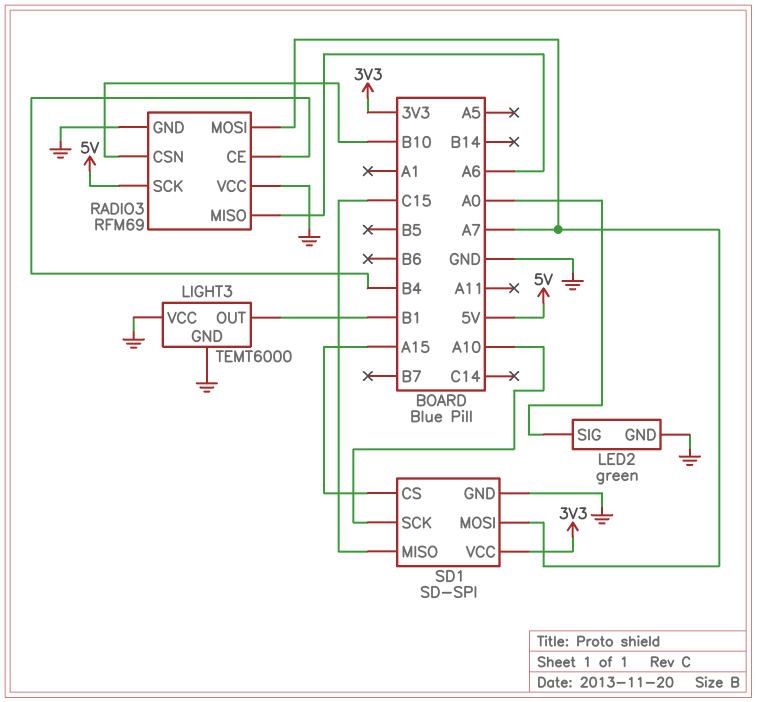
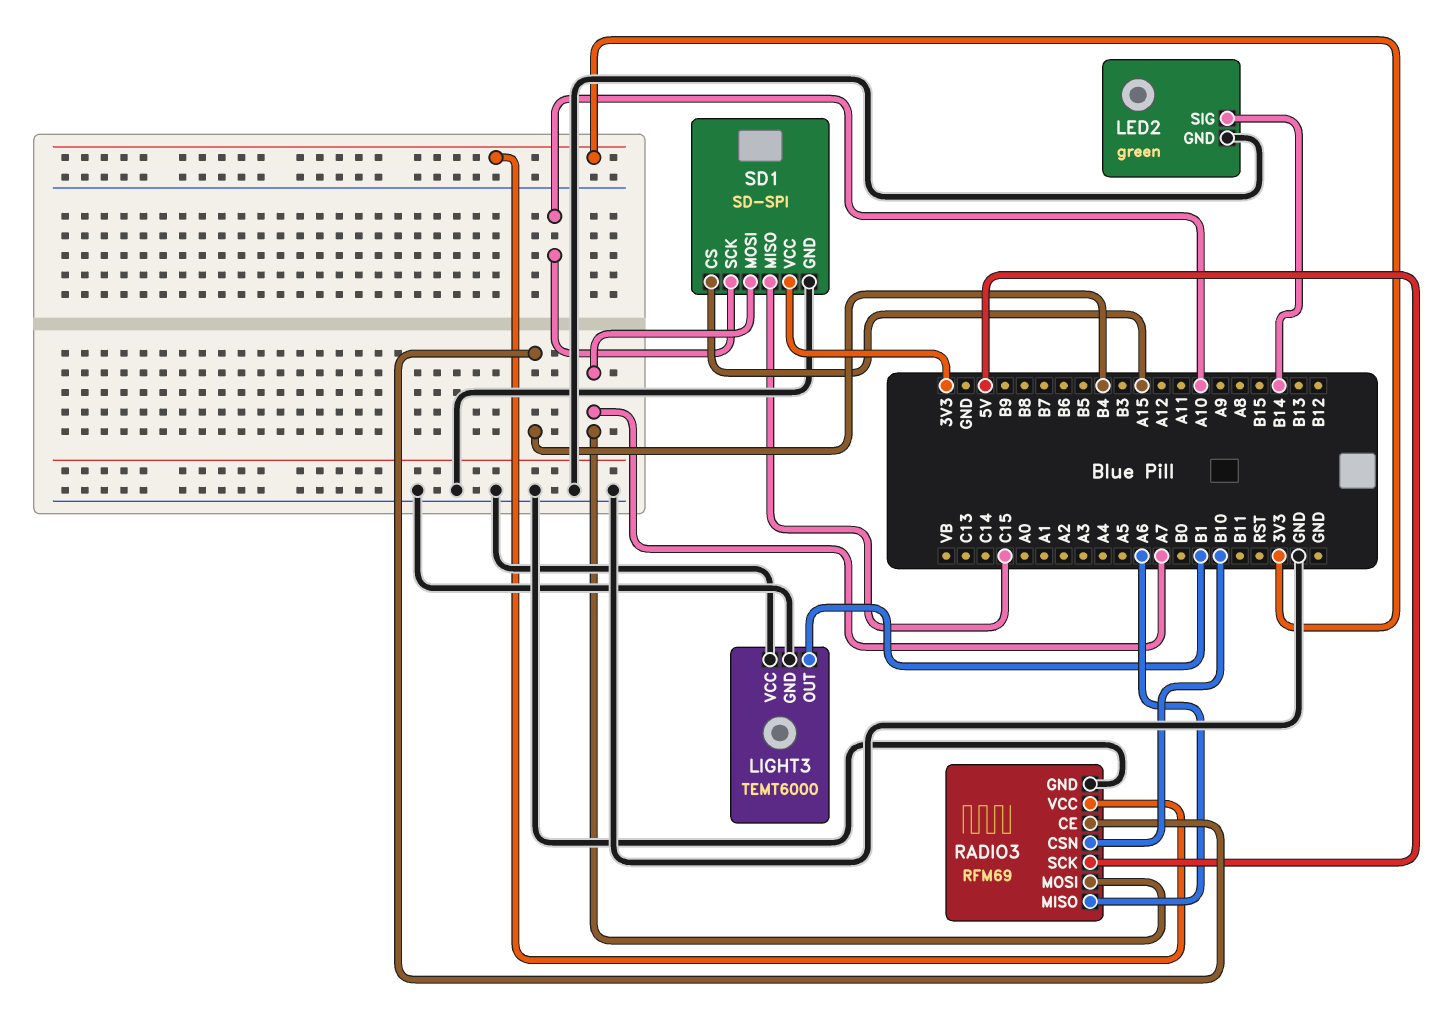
LED2 pin SIG: A0 -> B14
RADIO3 pin VCC: GND -> 3V3

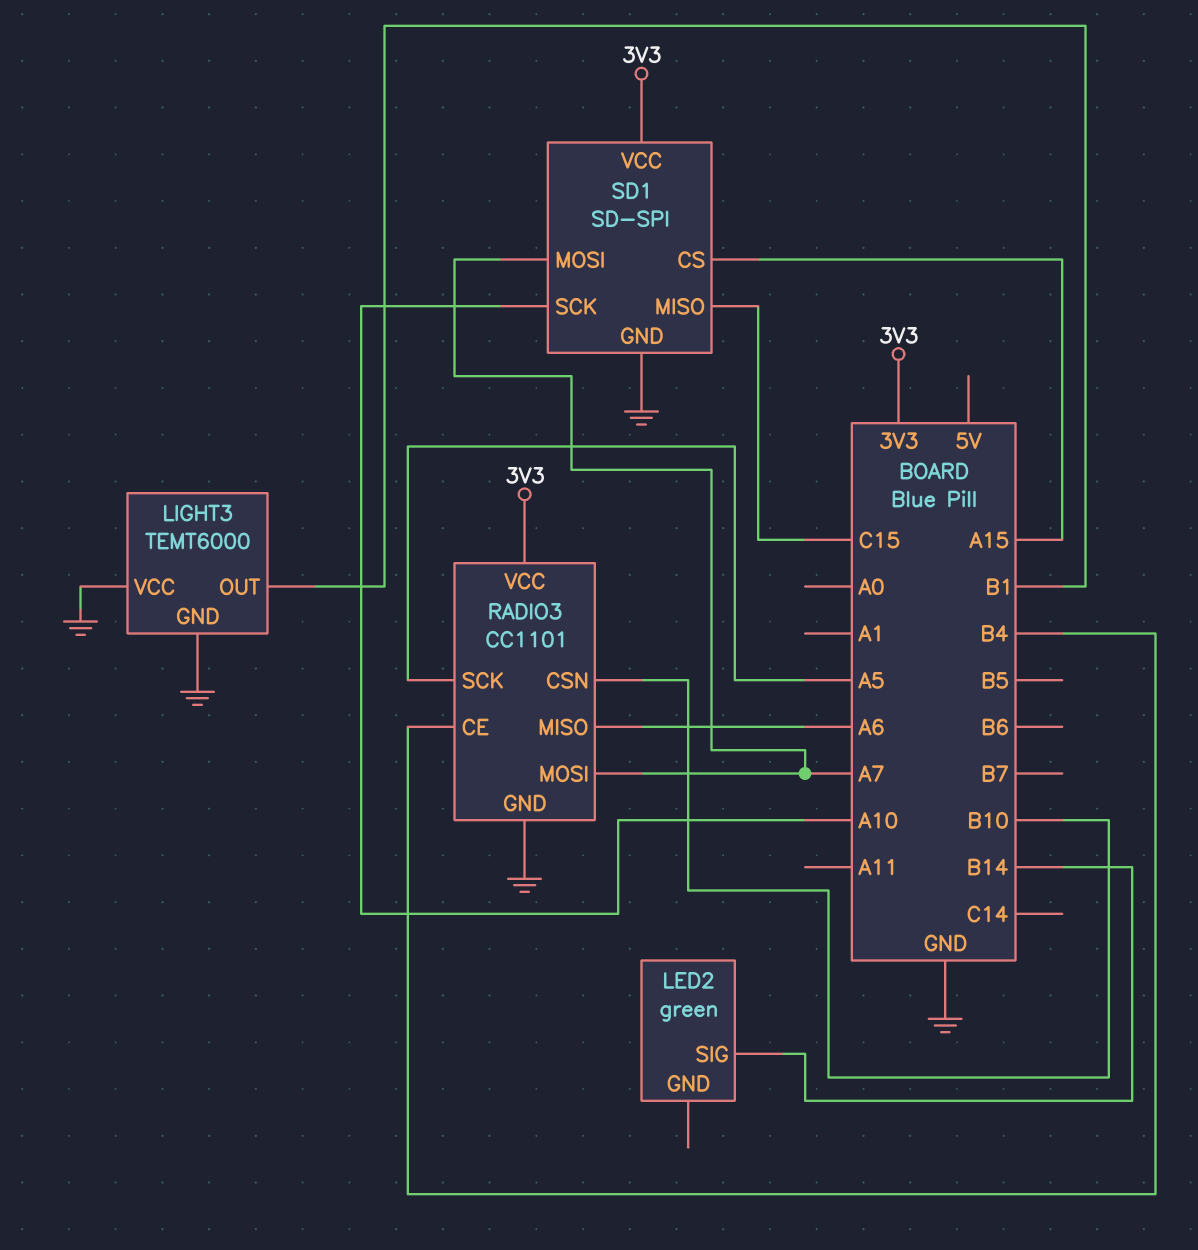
LED2 pin GND: GND -> none
RADIO3: RFM69 -> CC1101
RADIO3 pin SCK: 5V -> A5

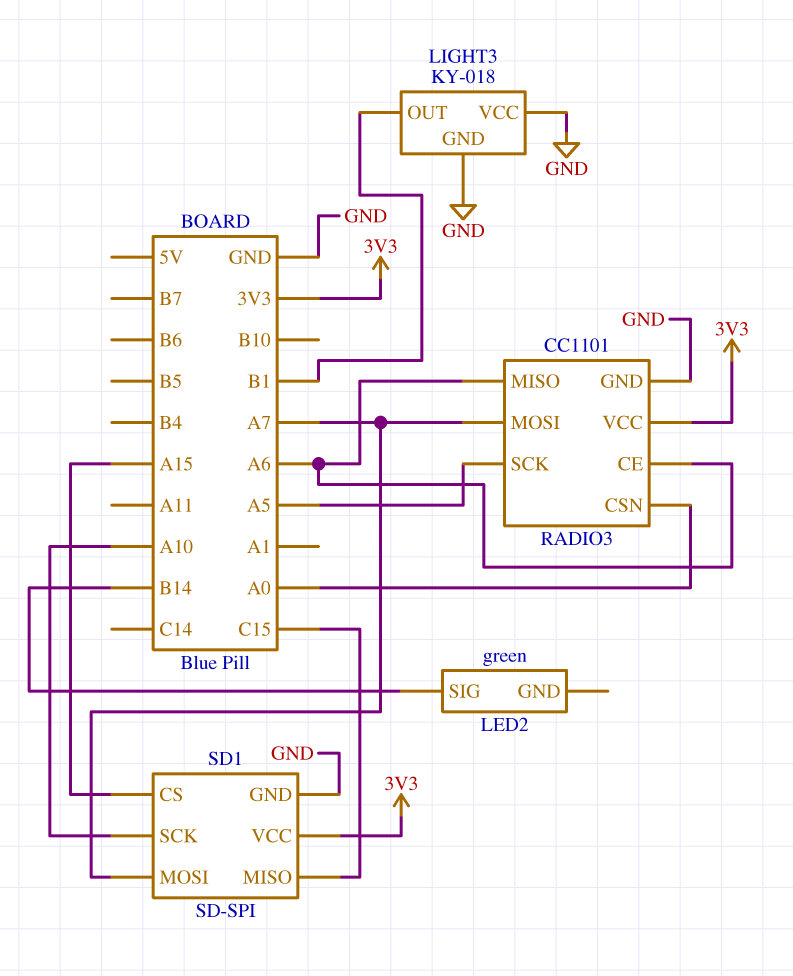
LIGHT3: TEMT6000 -> KY-018
RADIO3 pin CE: B4 -> A6
RADIO3 pin CSN: B10 -> A0

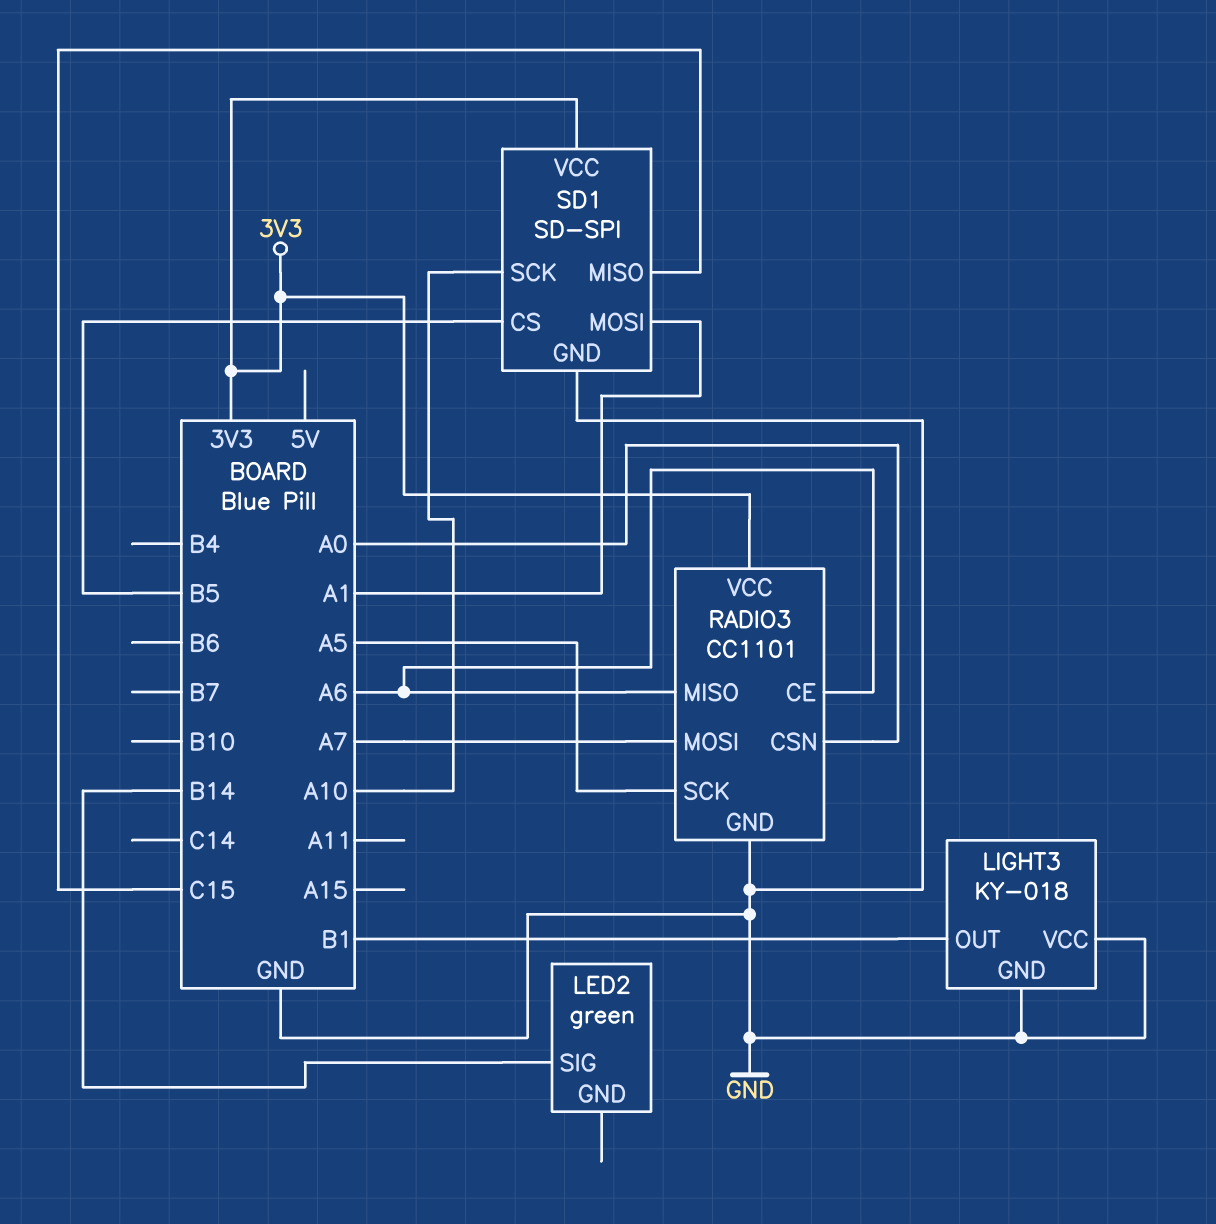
SD1 pin CS: A15 -> B5
SD1 pin MOSI: A7 -> A1

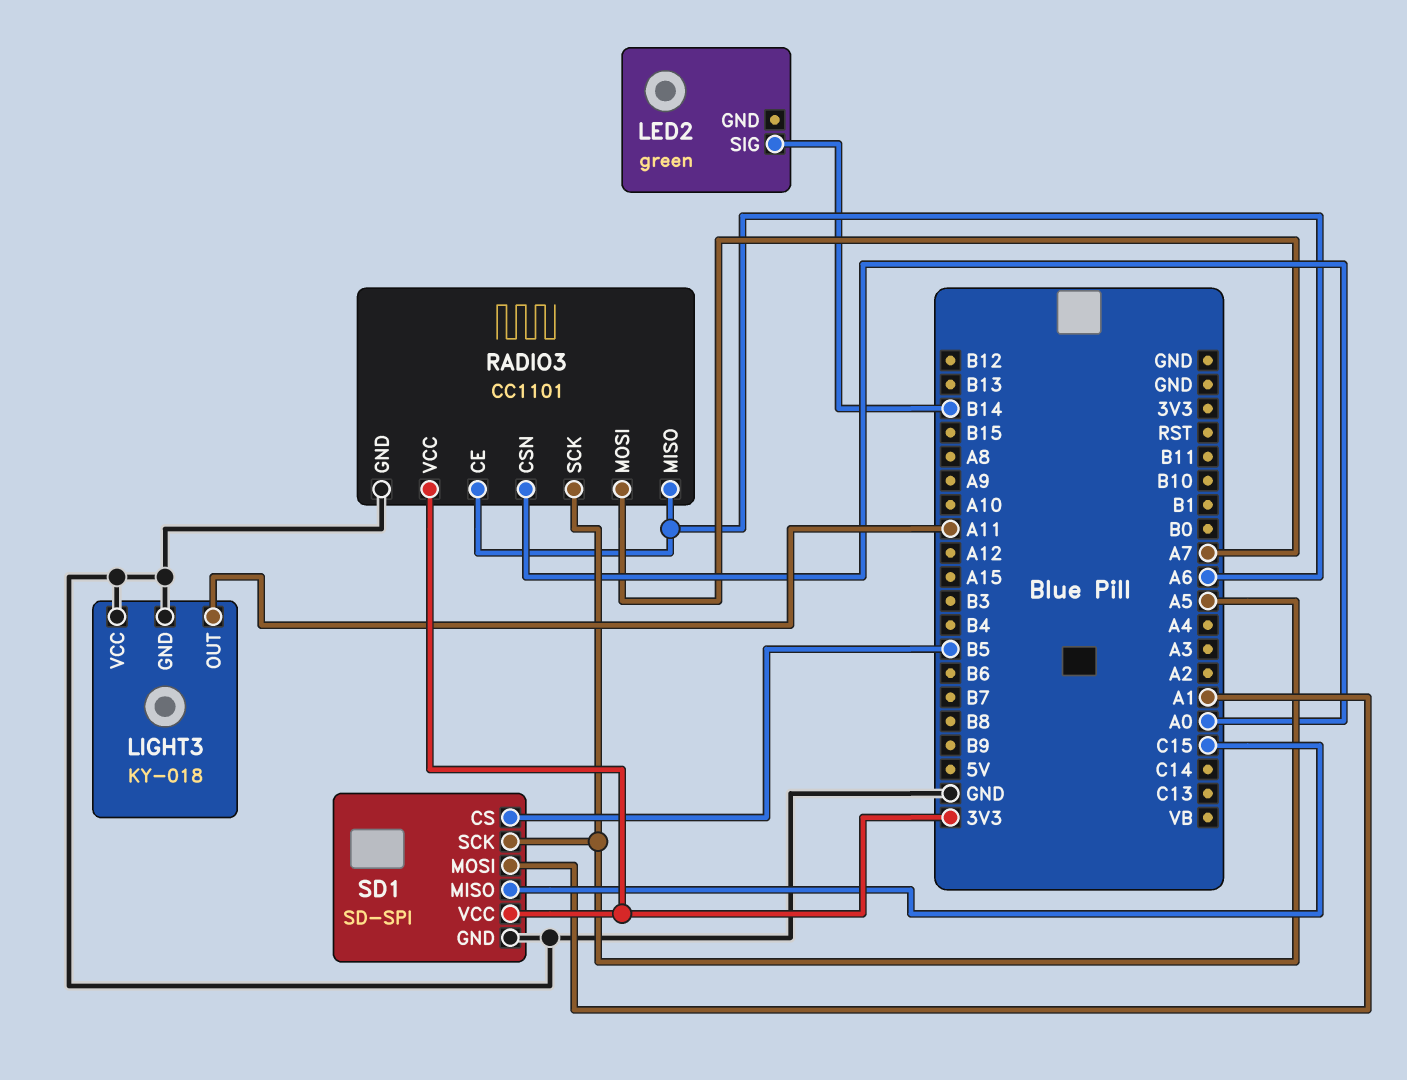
LIGHT3 pin OUT: B1 -> A11
SD1 pin SCK: A10 -> A5

